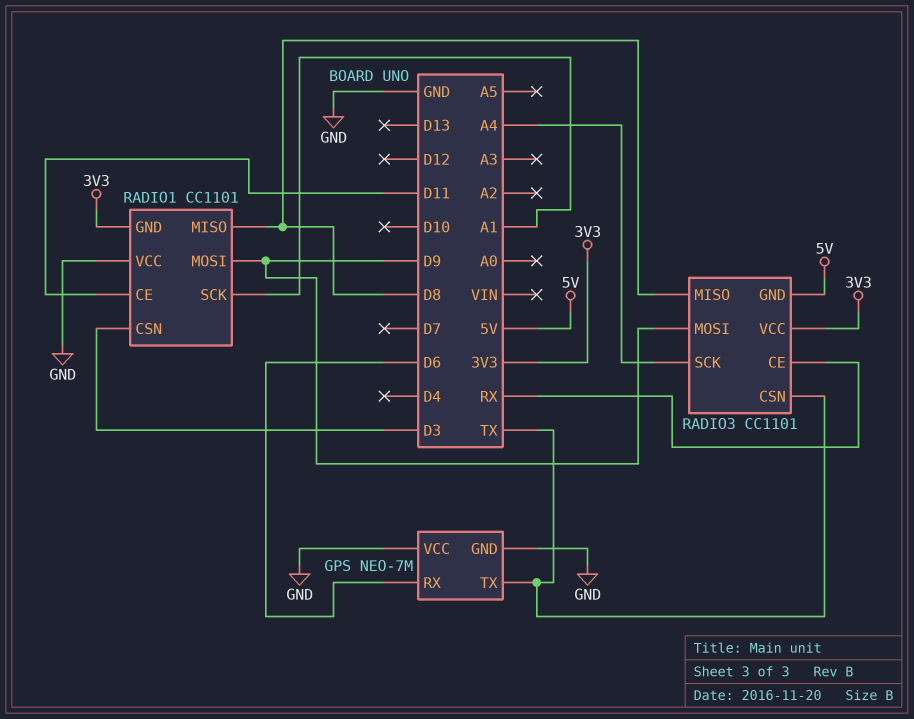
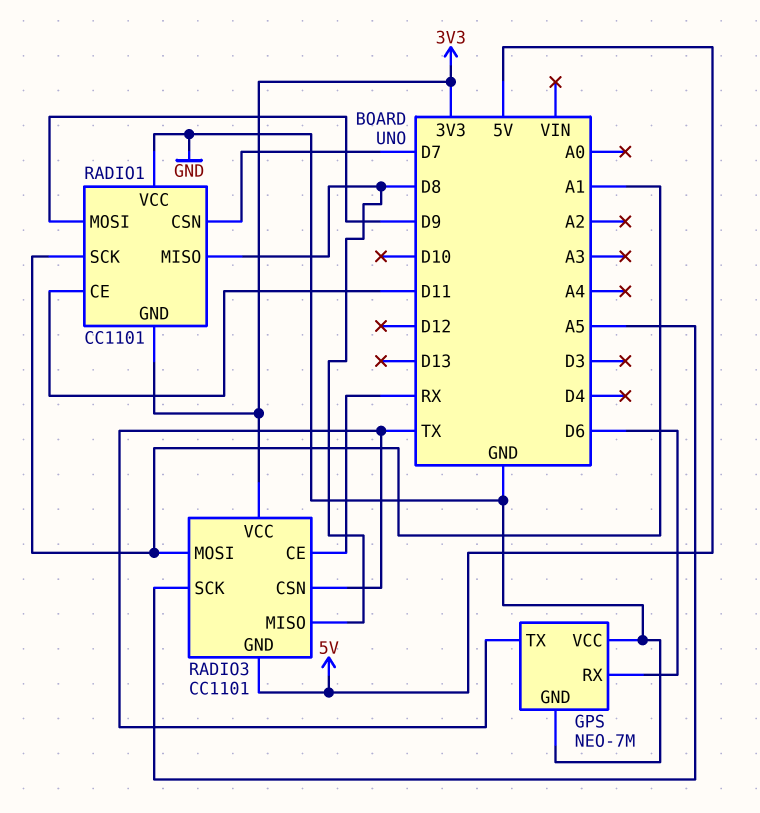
RADIO1 pin CSN: D3 -> D7
RADIO3 pin MOSI: D9 -> A1
RADIO3 pin SCK: A4 -> A5

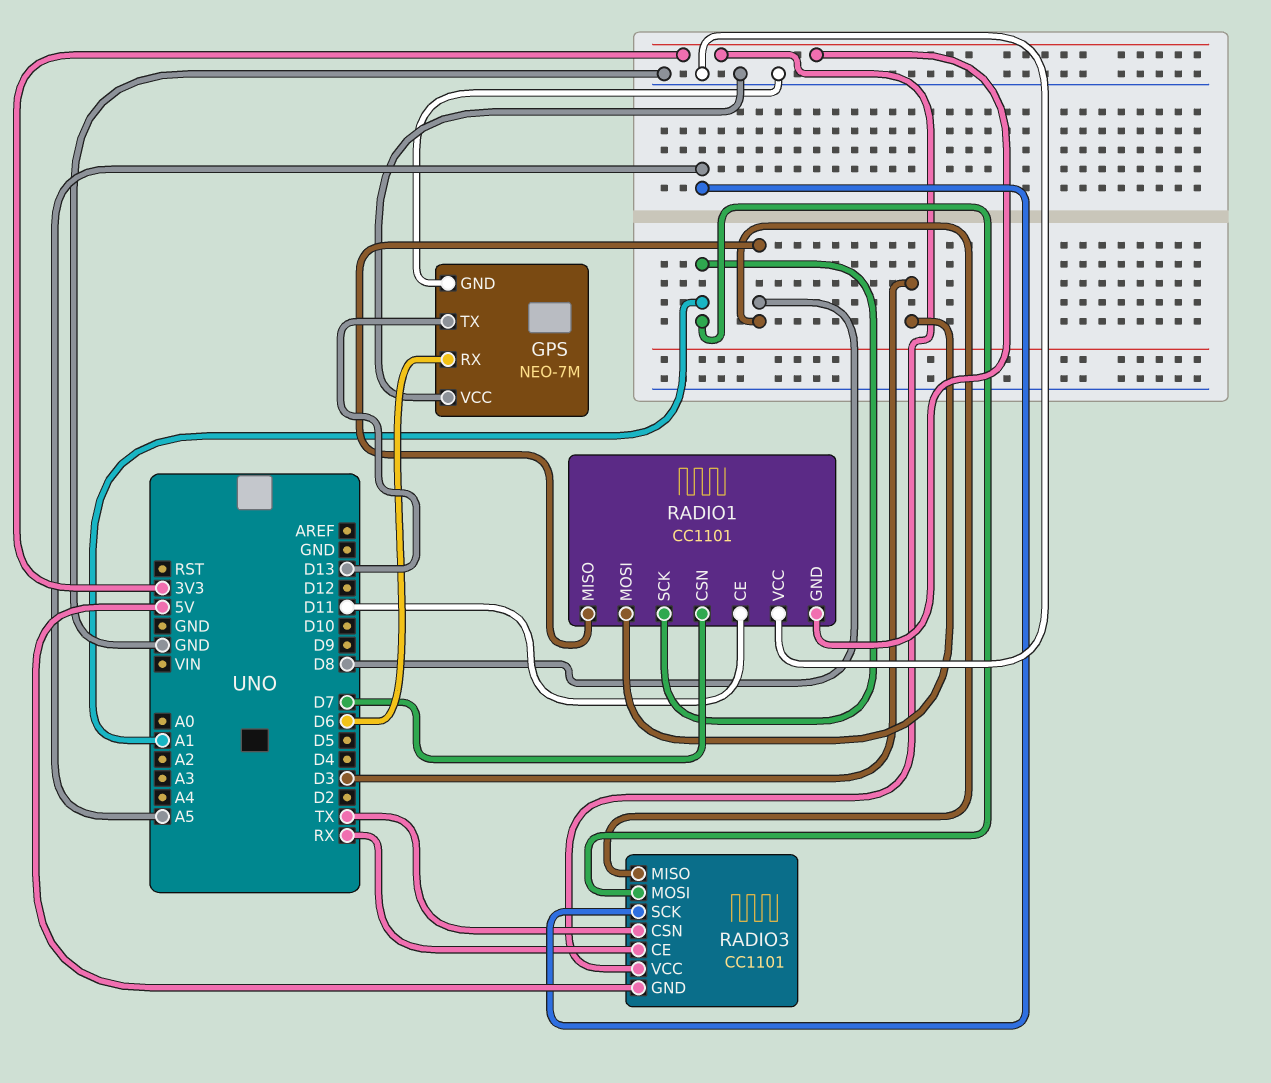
GPS pin TX: TX -> D13
RADIO1 pin MOSI: D9 -> D3

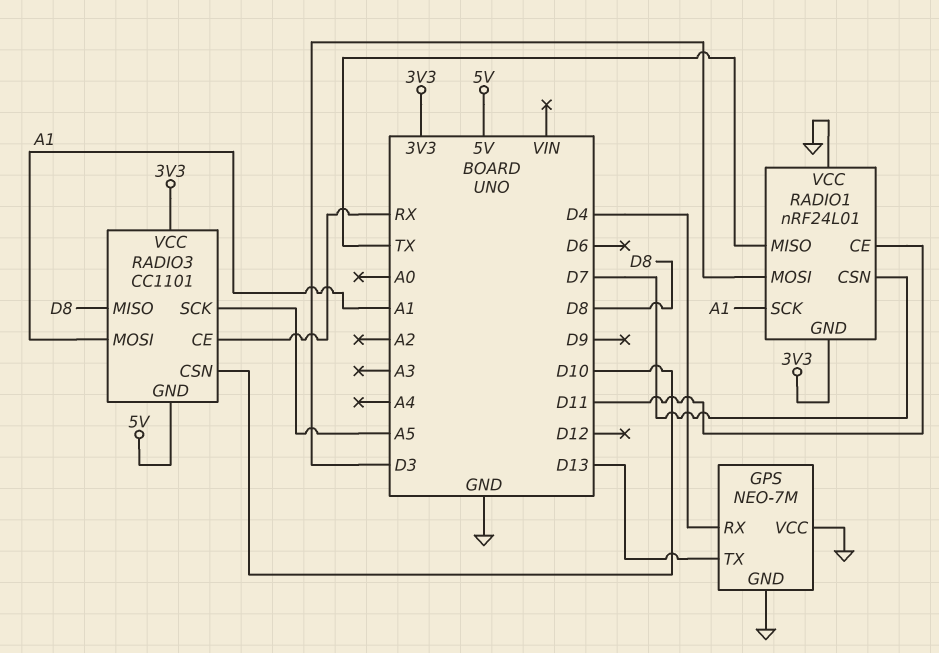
GPS pin RX: D6 -> D4
RADIO1: CC1101 -> nRF24L01
RADIO1 pin MISO: D8 -> TX
RADIO3 pin CSN: TX -> D10

